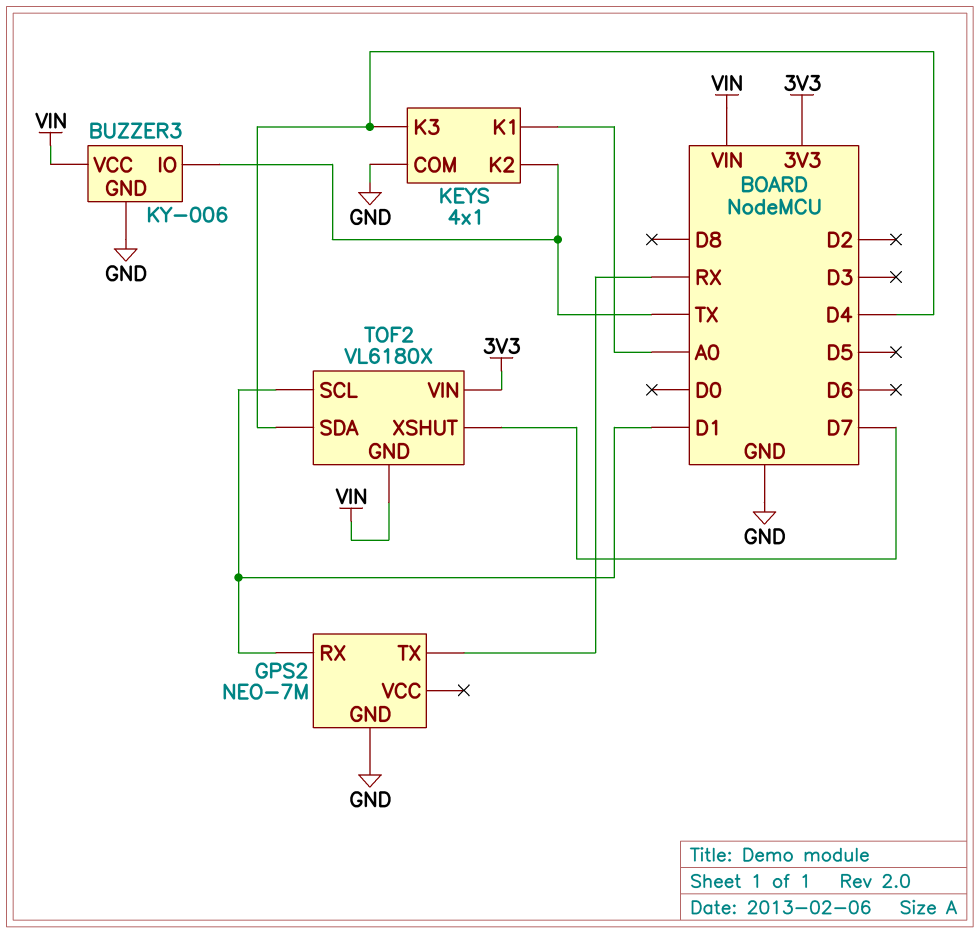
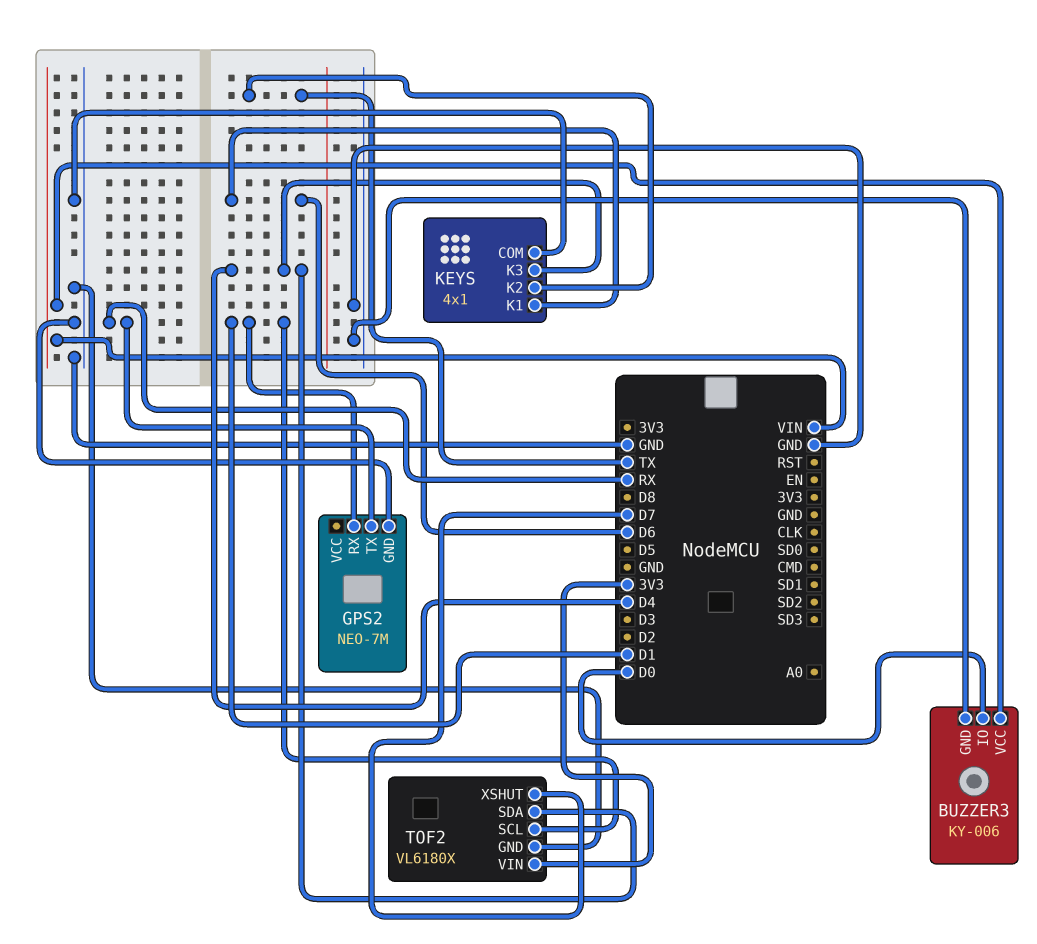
BUZZER3 pin IO: TX -> D0
KEYS pin K1: A0 -> D6
TOF2 pin GND: VIN -> GND

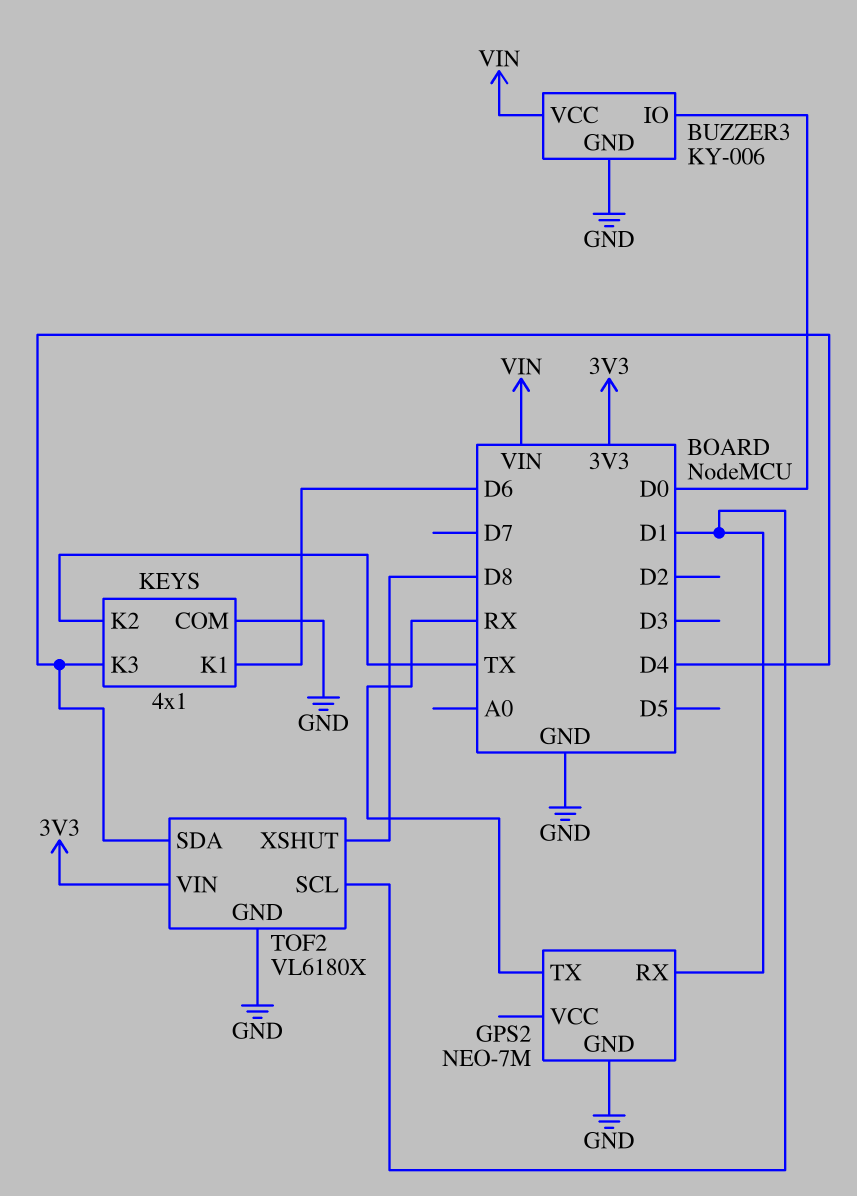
TOF2 pin XSHUT: D7 -> D8

